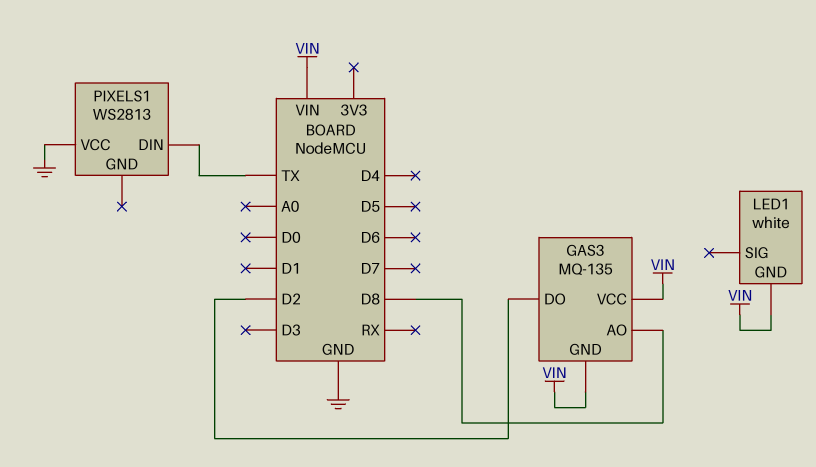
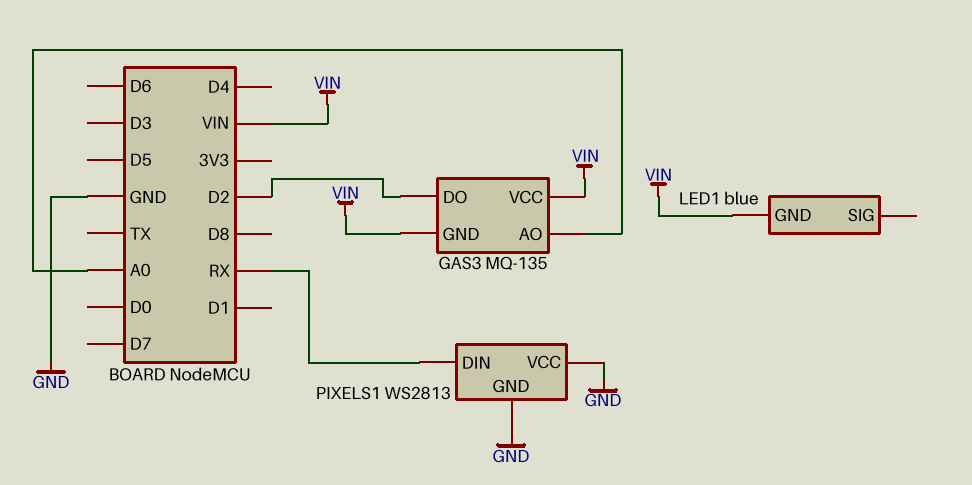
GAS3 pin AO: D8 -> A0
LED1: white -> blue
PIXELS1 pin DIN: TX -> RX
PIXELS1 pin GND: none -> GND

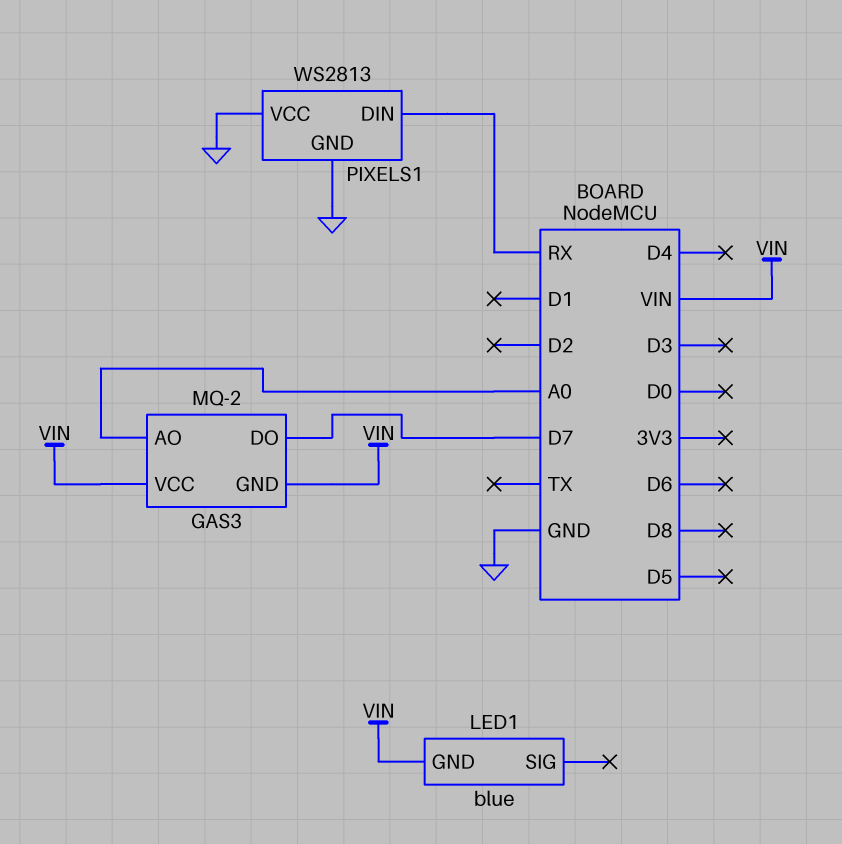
GAS3: MQ-135 -> MQ-2
GAS3 pin DO: D2 -> D7

